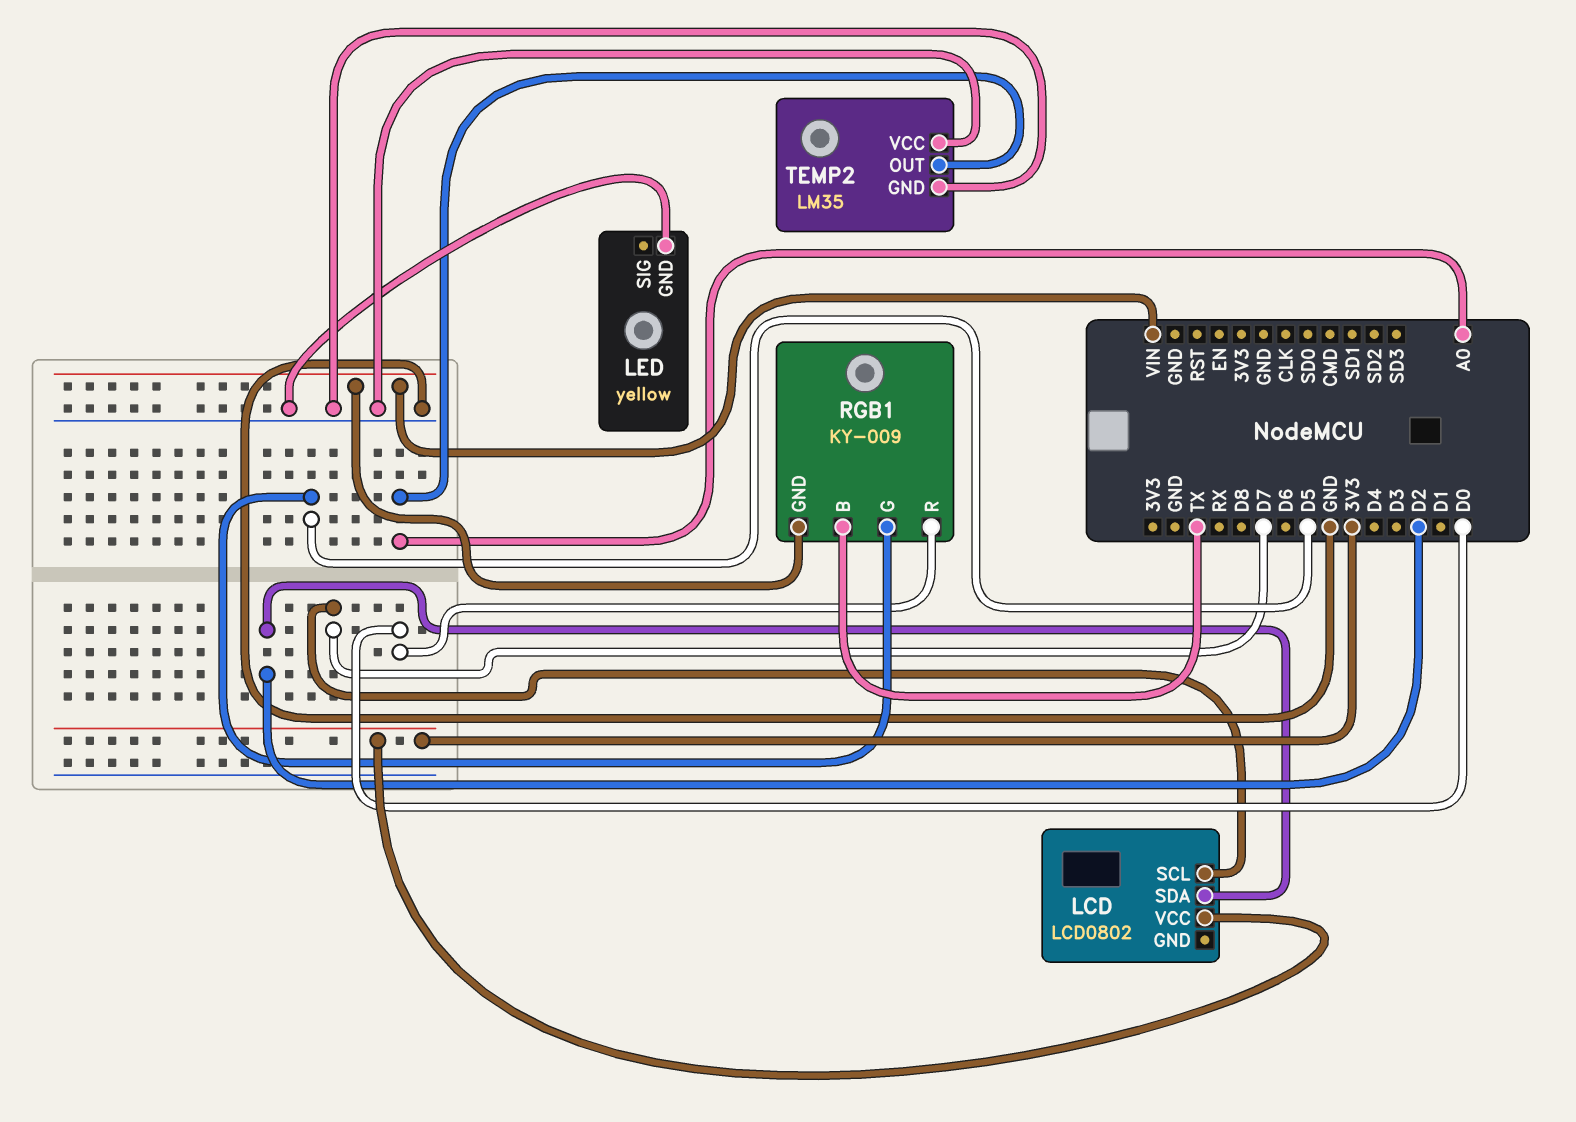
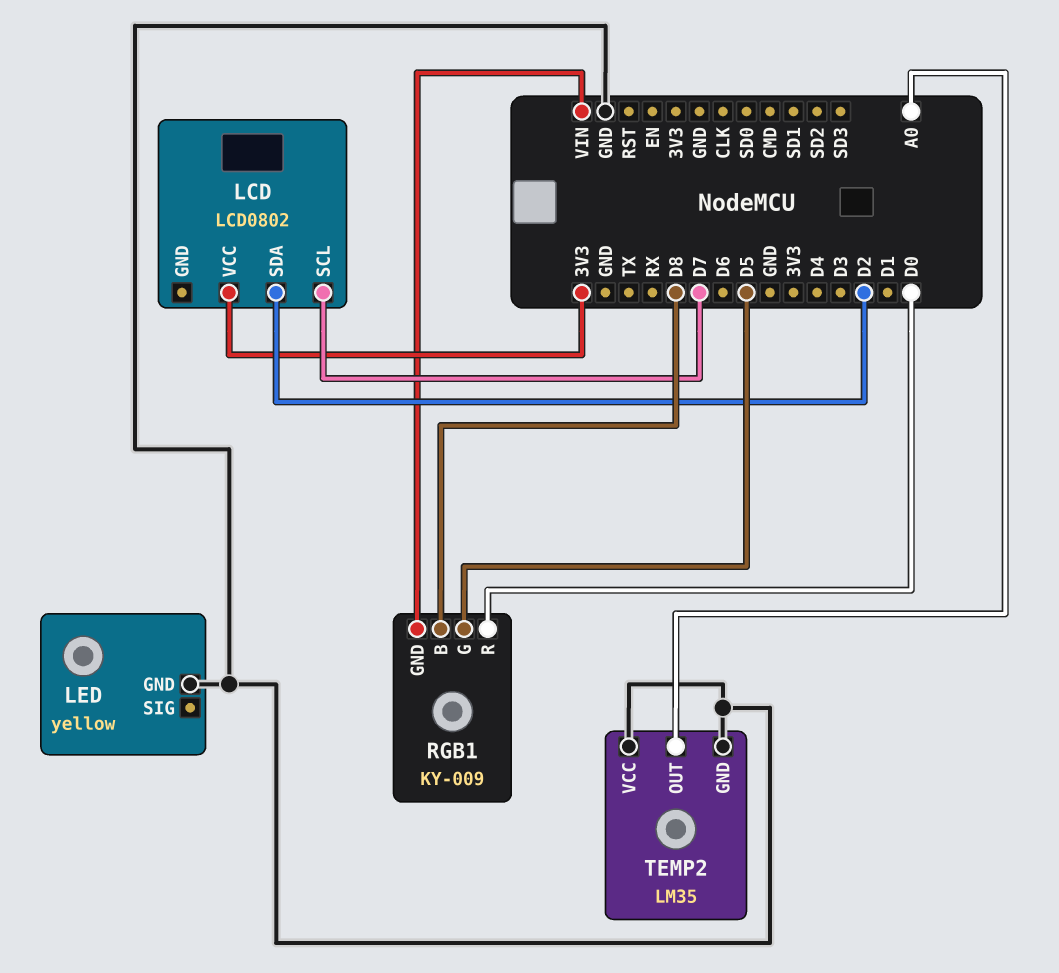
RGB1 pin B: TX -> D8

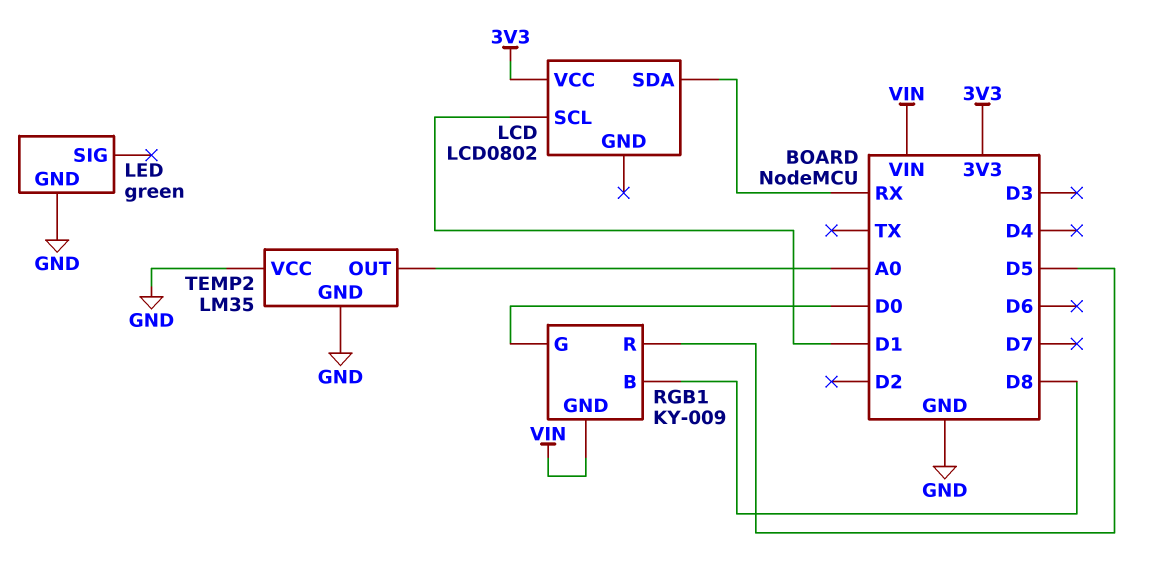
LCD pin SCL: D7 -> D1
LCD pin SDA: D2 -> RX
LED: yellow -> green
RGB1 pin G: D5 -> D0
RGB1 pin R: D0 -> D5

